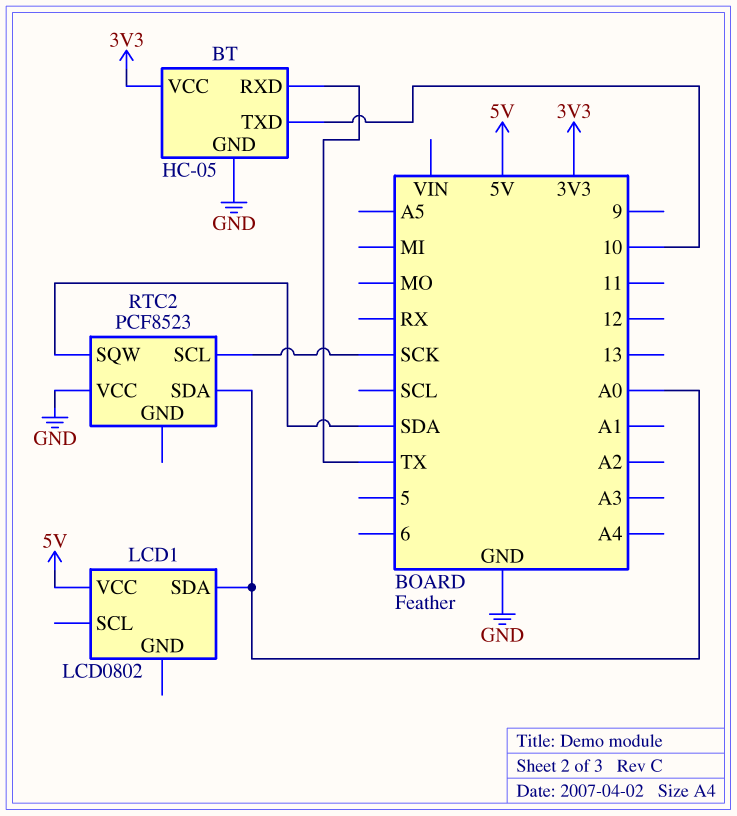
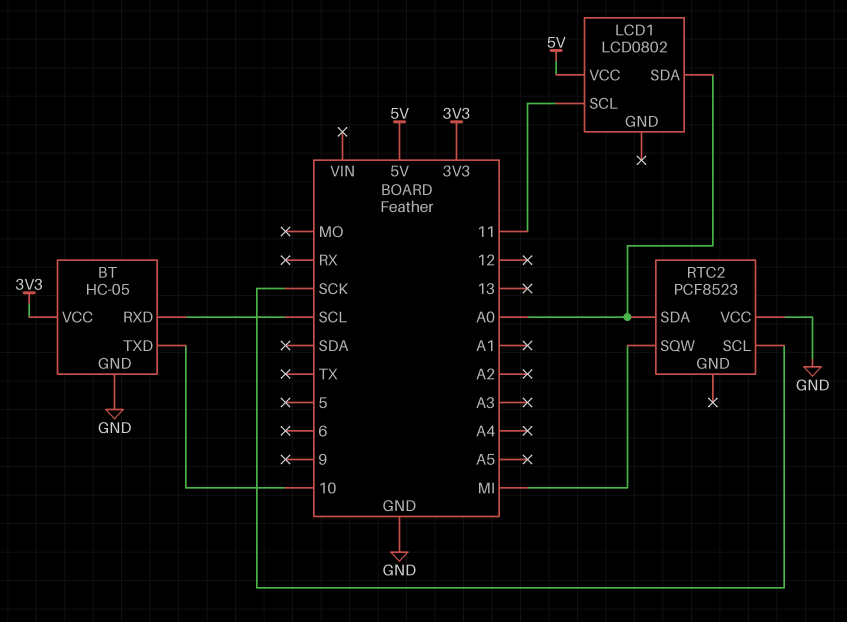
BT pin RXD: TX -> SCL
LCD1 pin SCL: none -> 11
RTC2 pin SQW: SDA -> MI

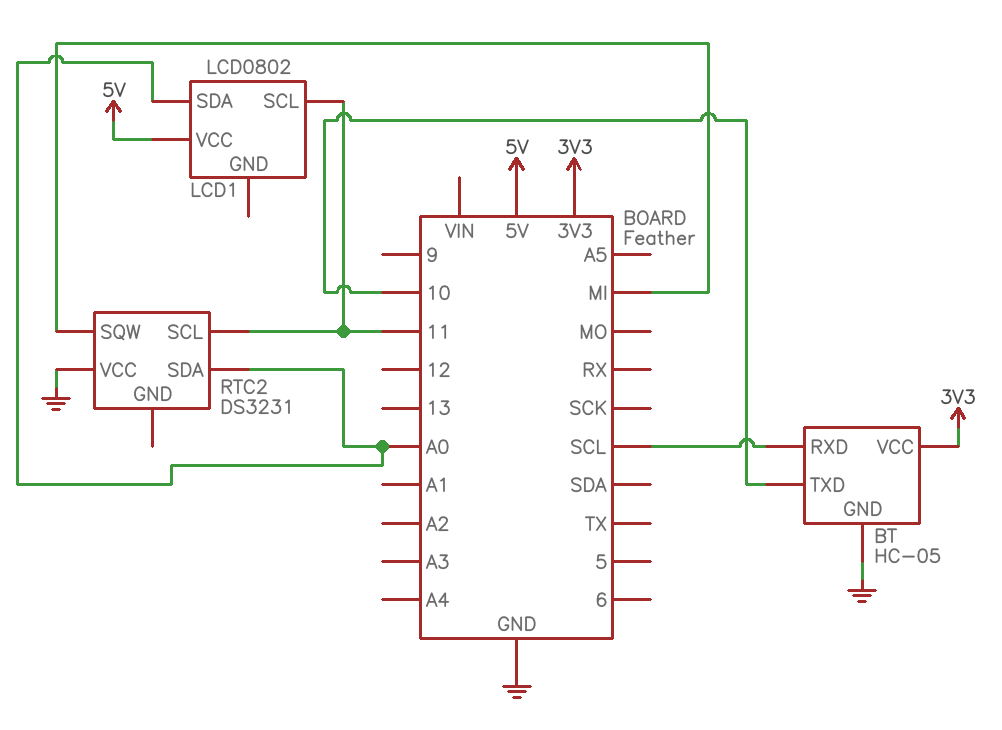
RTC2: PCF8523 -> DS3231
RTC2 pin SCL: SCK -> 11

